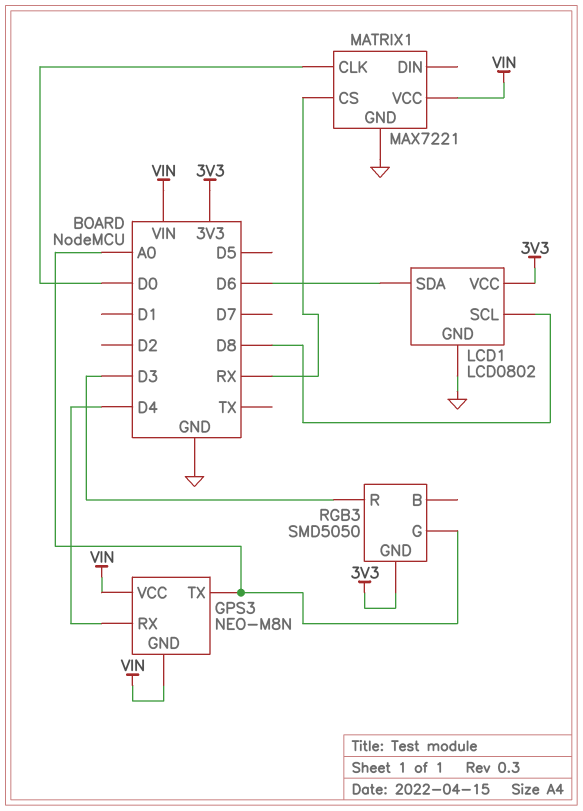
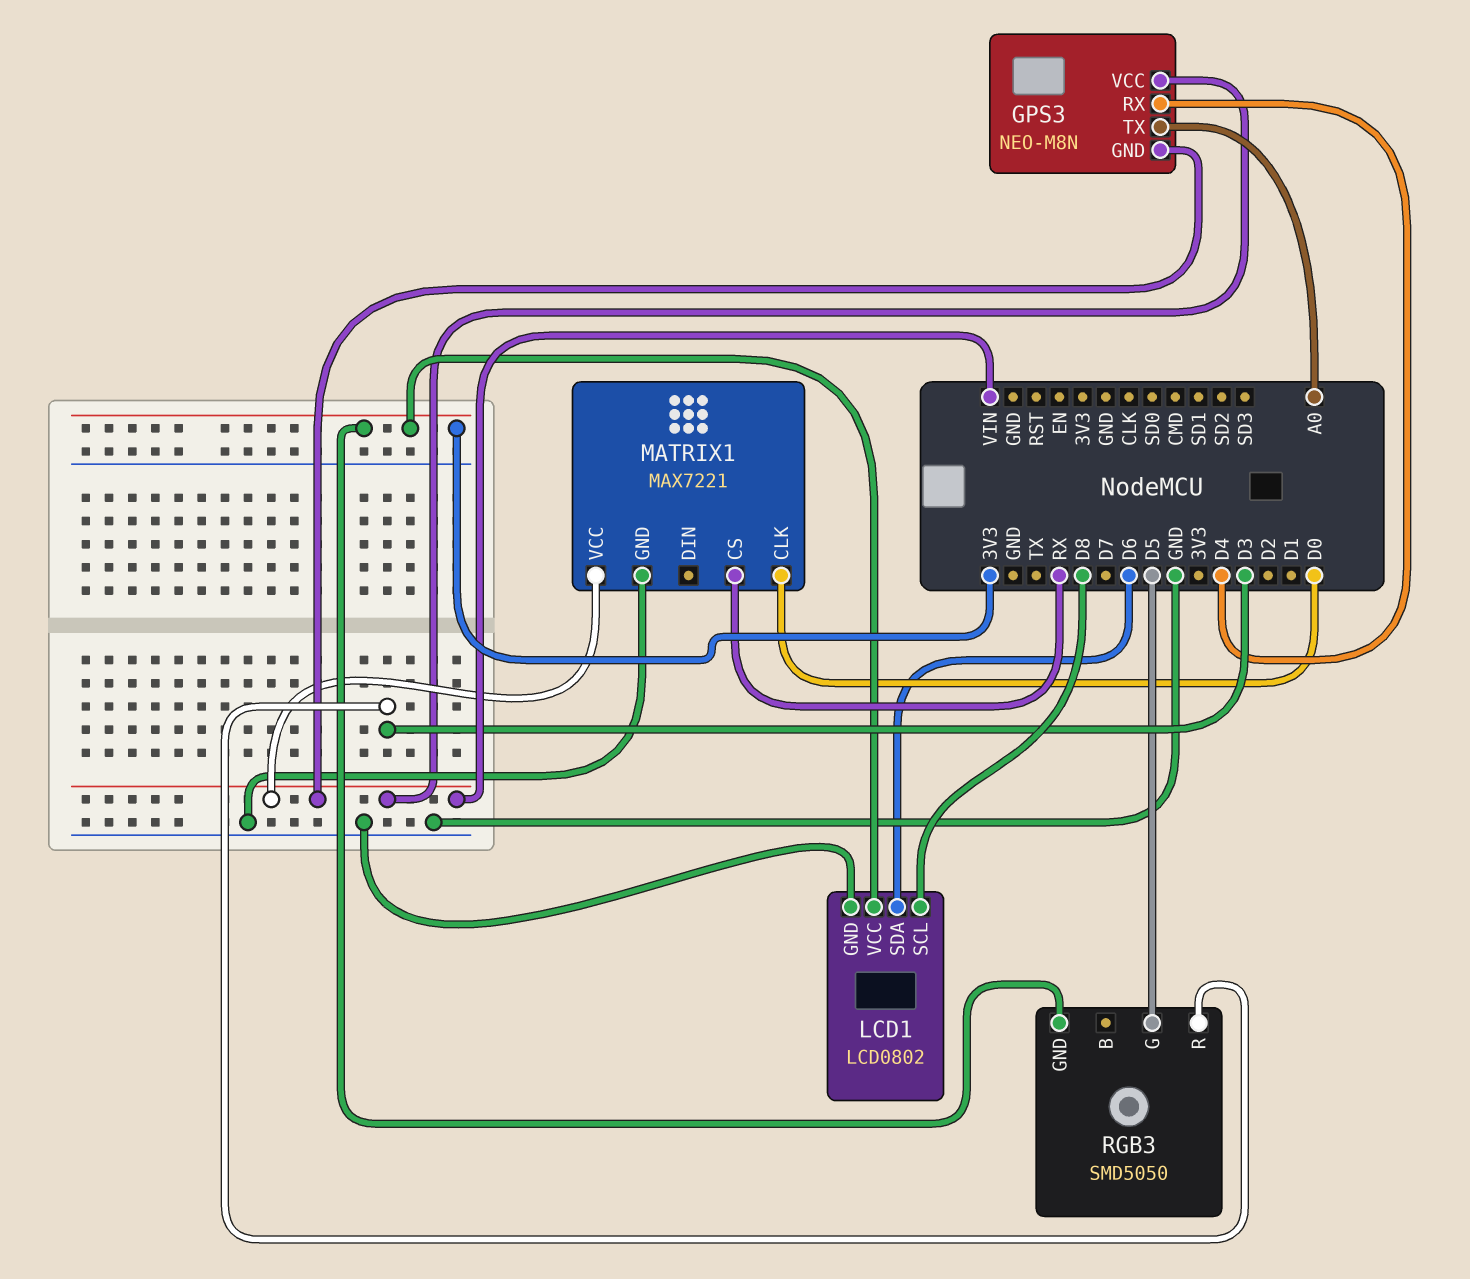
RGB3 pin G: A0 -> D5

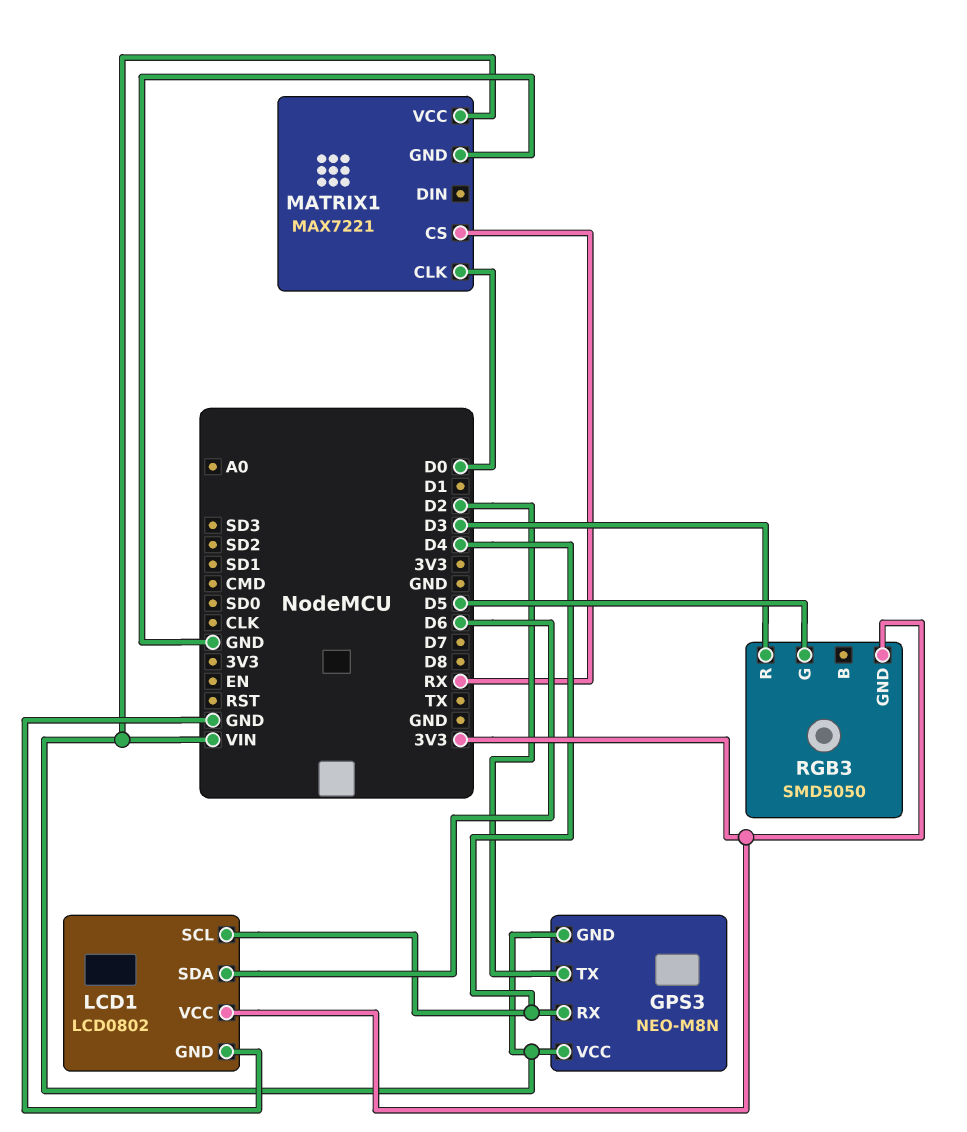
GPS3 pin TX: A0 -> D2
LCD1 pin SCL: D8 -> D4

